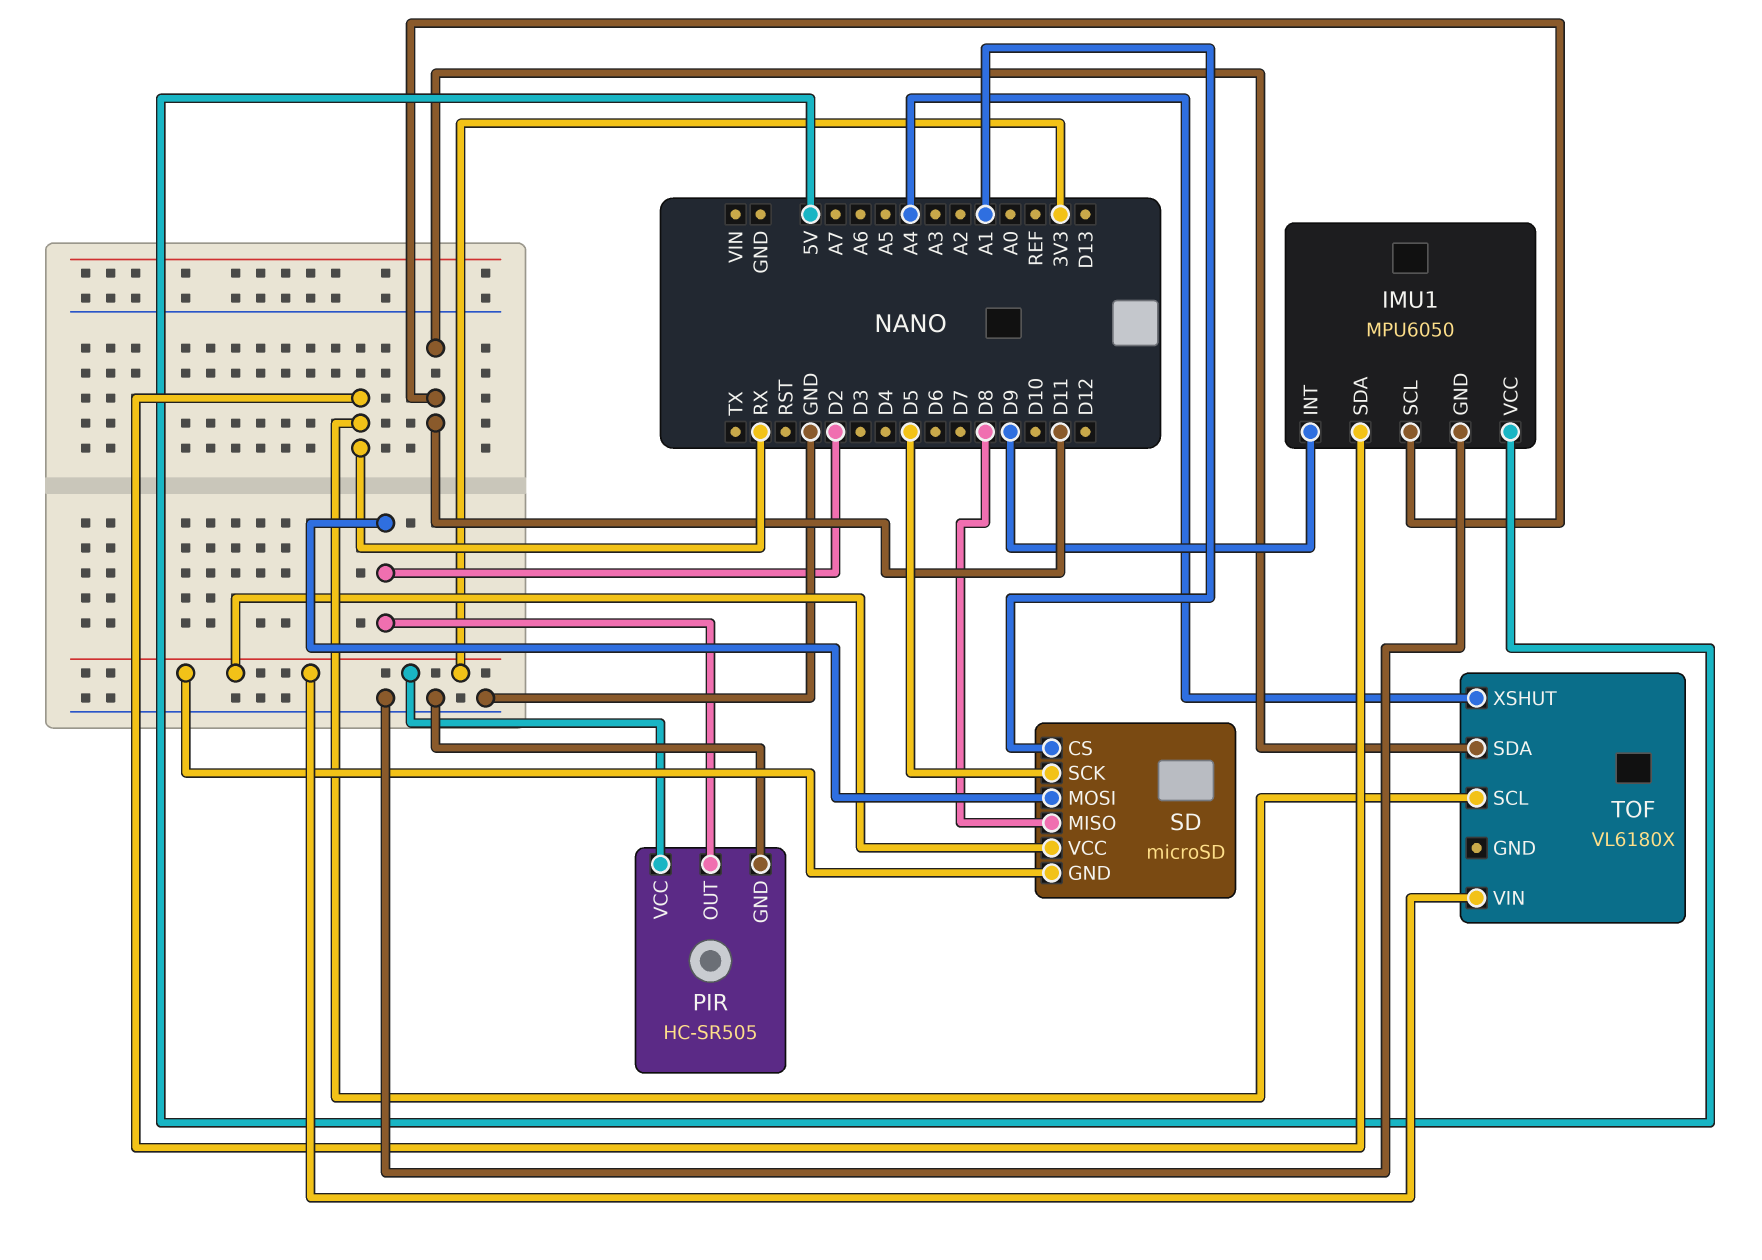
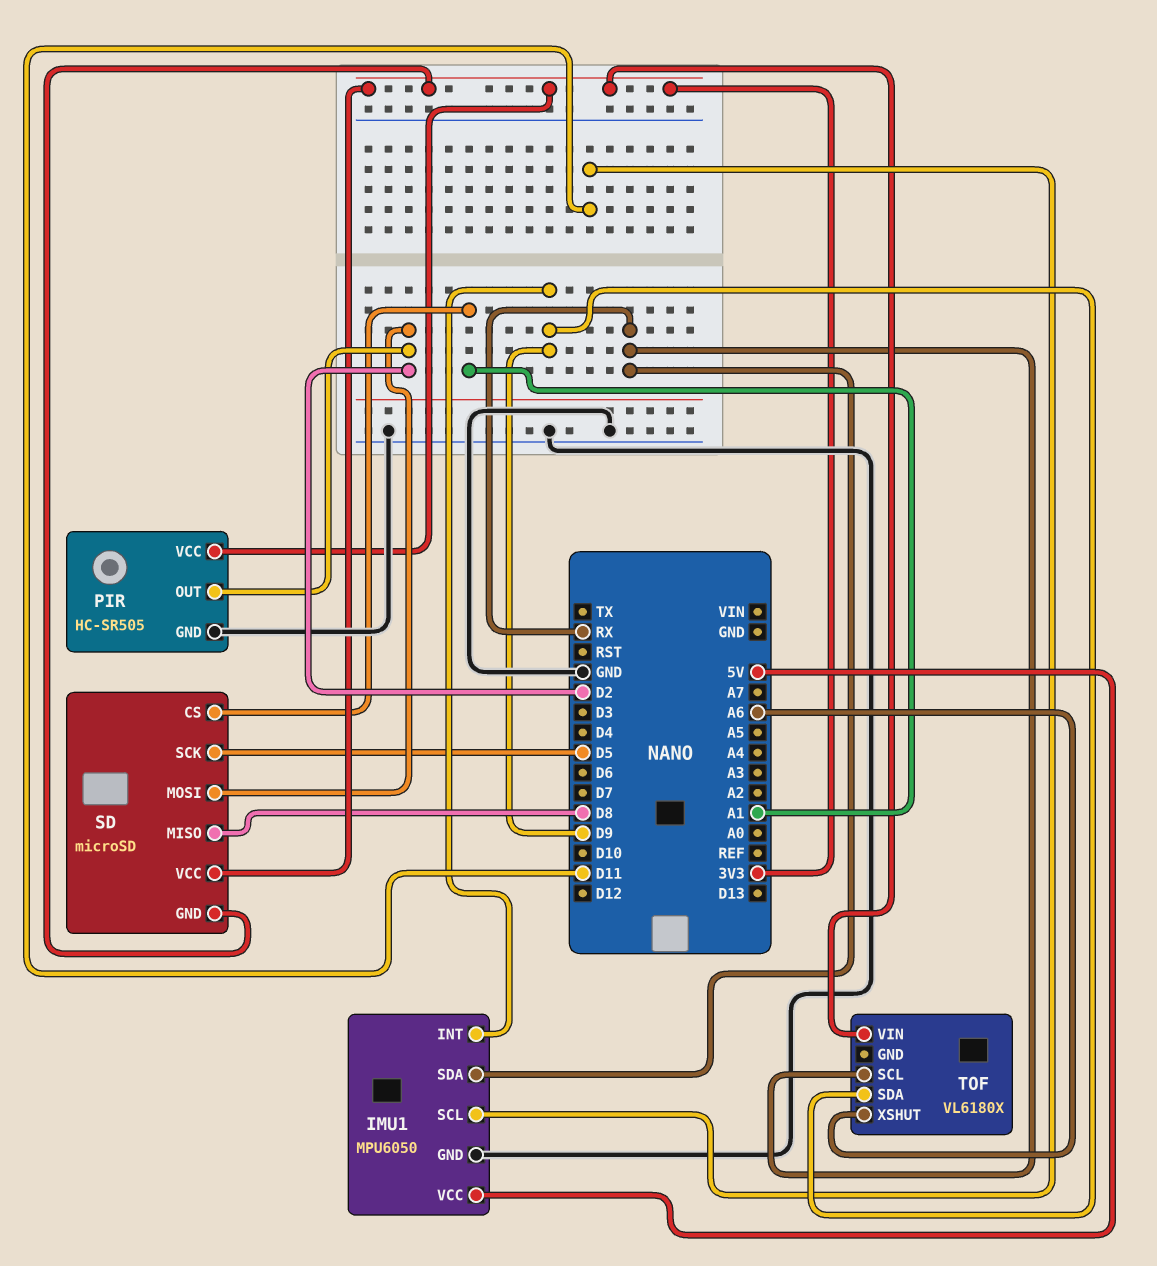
TOF pin SDA: D11 -> D9
TOF pin XSHUT: A4 -> A6

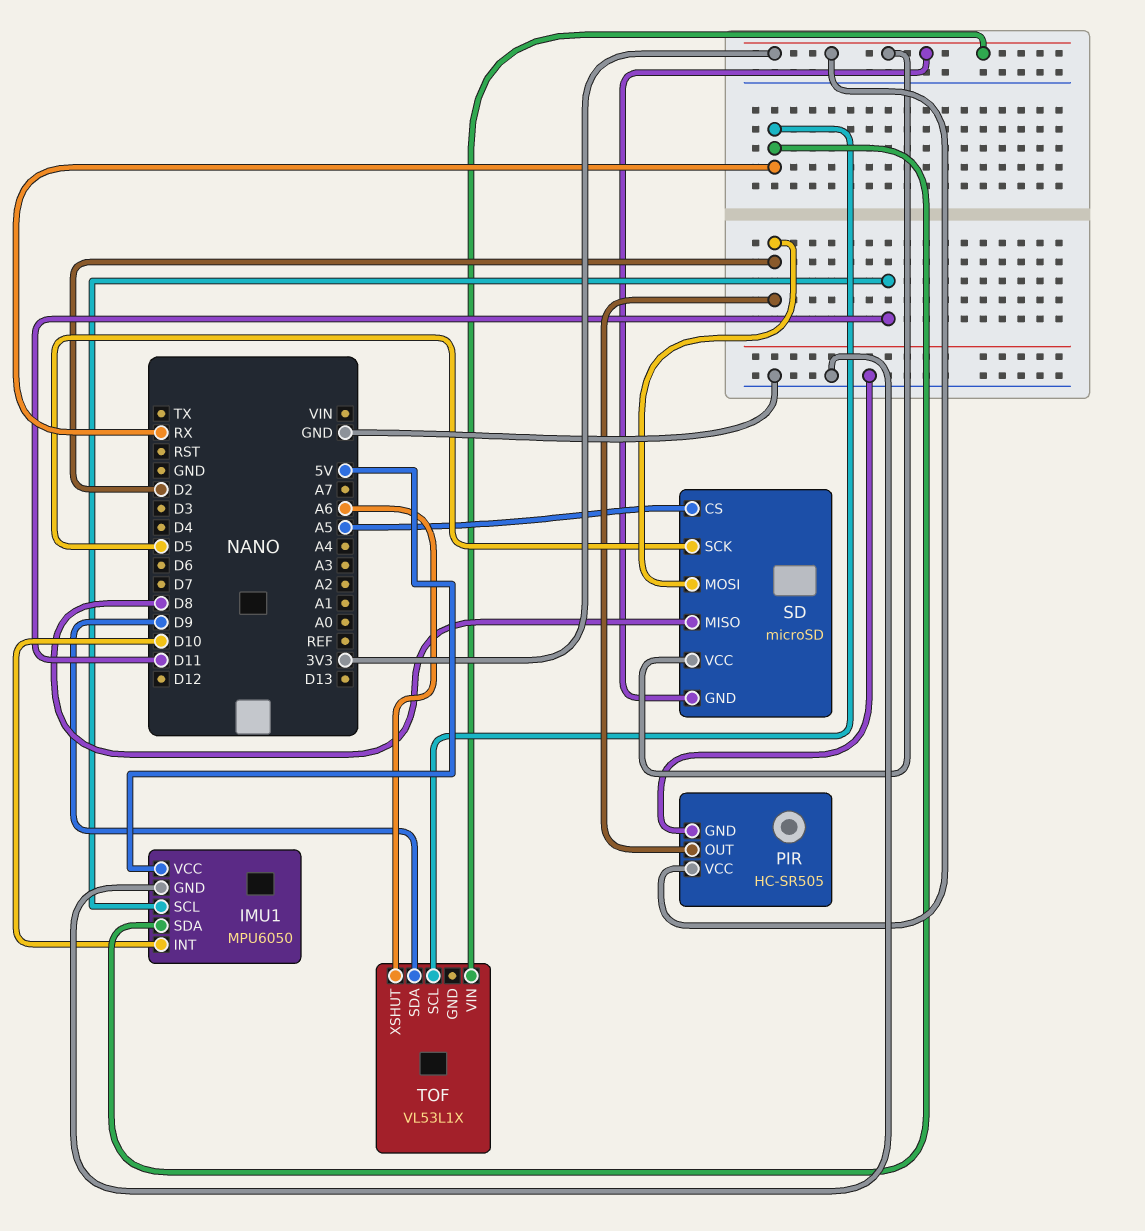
IMU1 pin INT: D9 -> D10
SD pin CS: A1 -> A5
TOF: VL6180X -> VL53L1X

